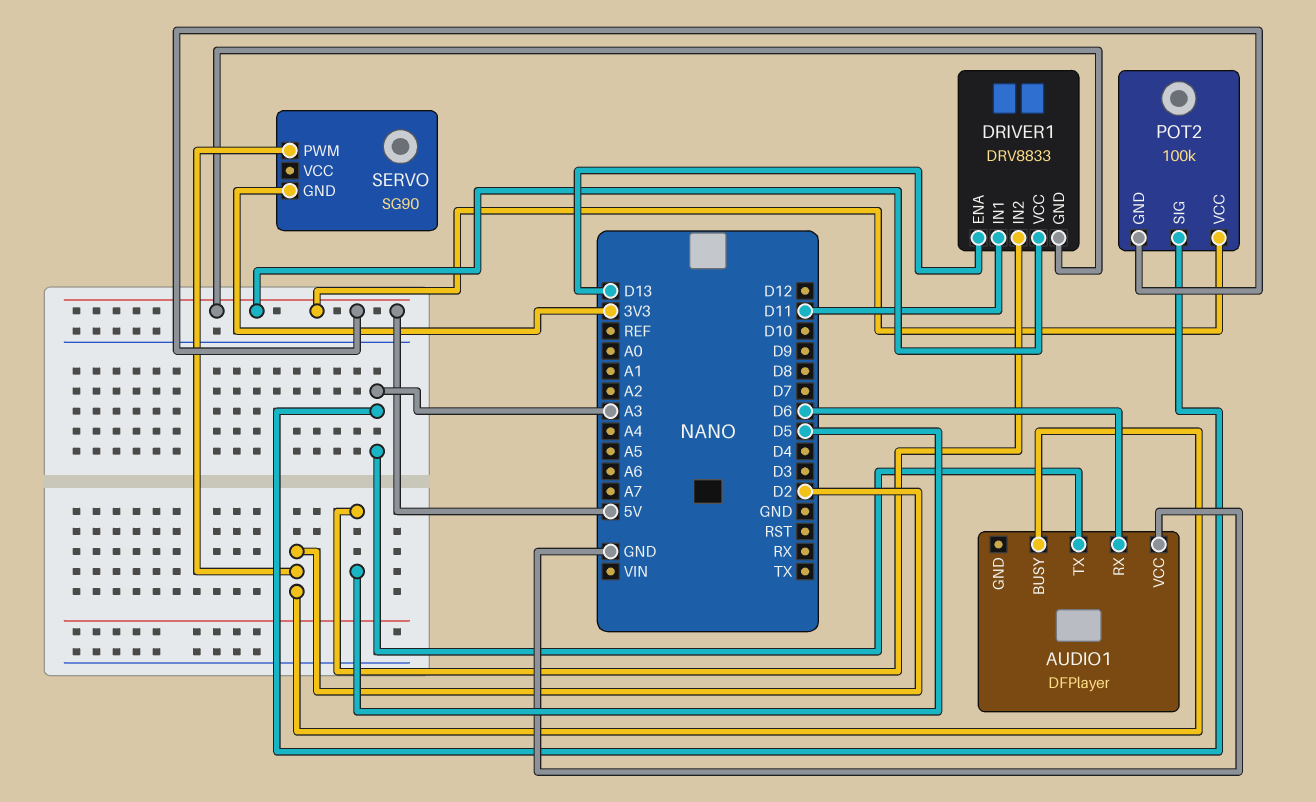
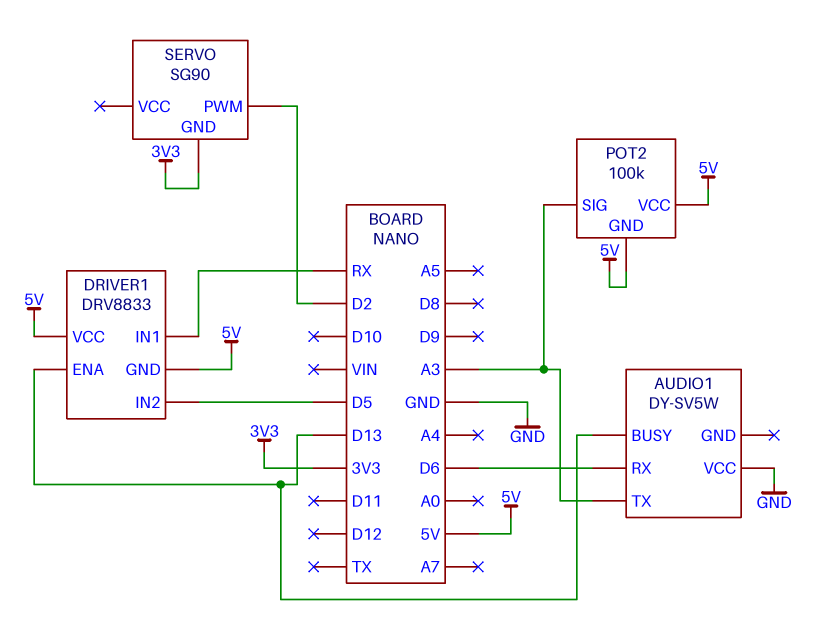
AUDIO1: DFPlayer -> DY-SV5W
AUDIO1 pin BUSY: D2 -> D13
DRIVER1 pin IN1: D11 -> RX

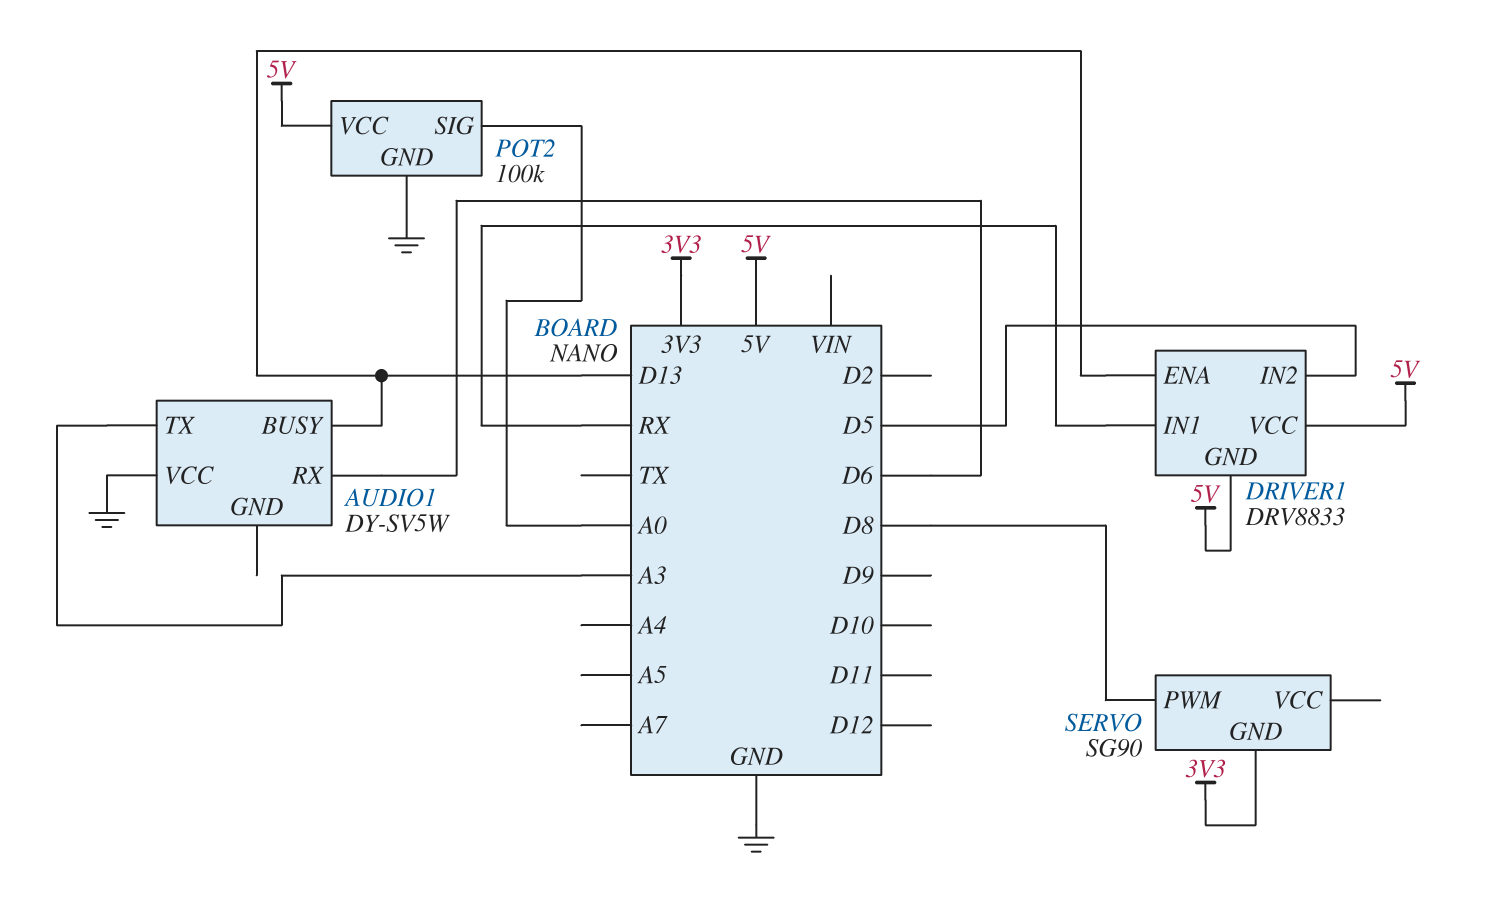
POT2 pin GND: 5V -> GND
POT2 pin SIG: A3 -> A0
SERVO pin PWM: D2 -> D8

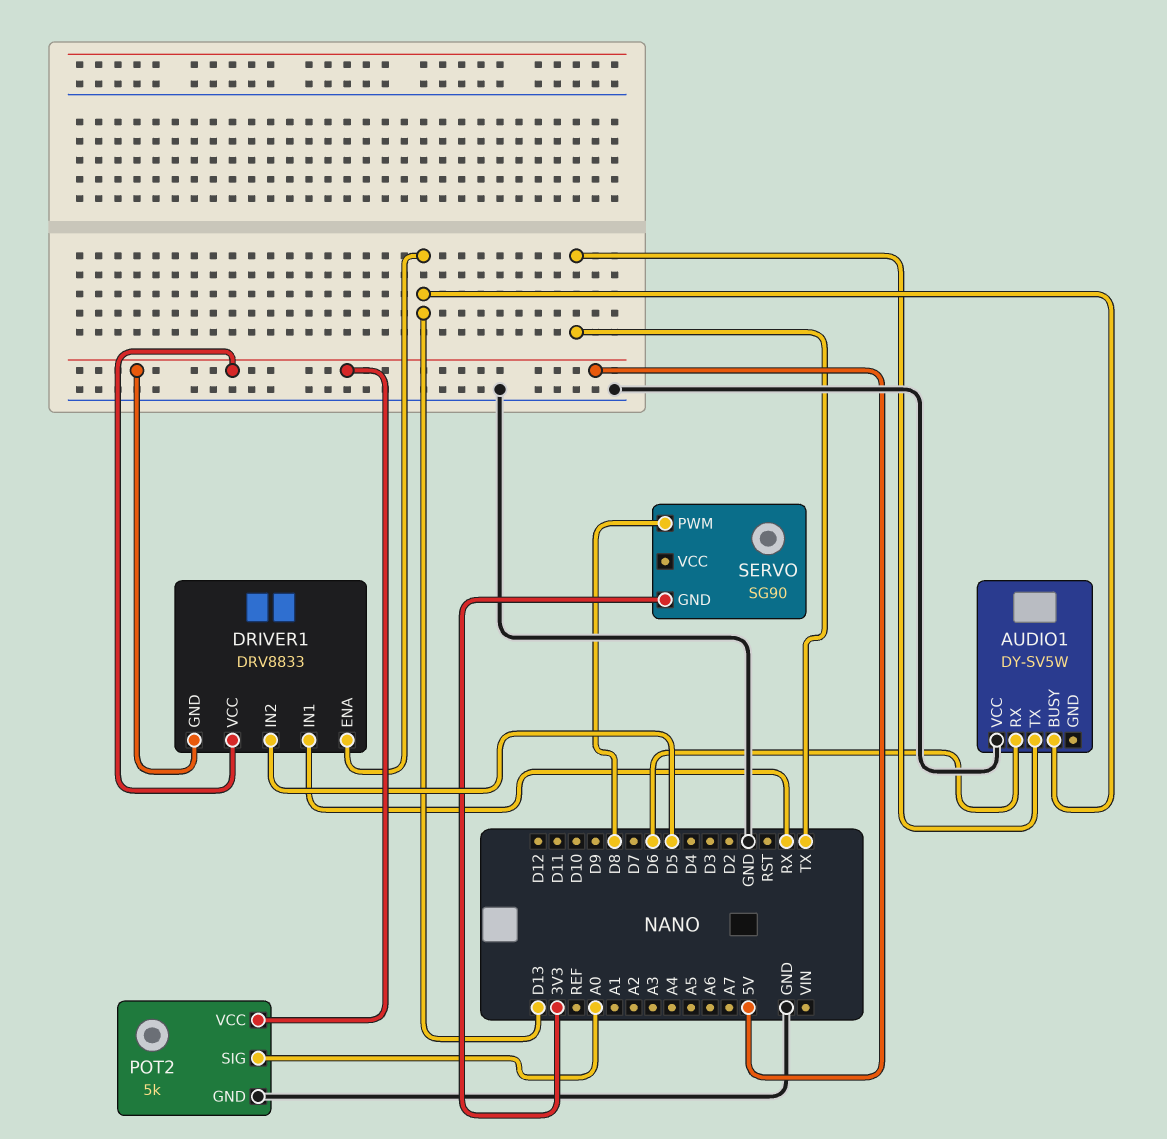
AUDIO1 pin TX: A3 -> TX
POT2: 100k -> 5k

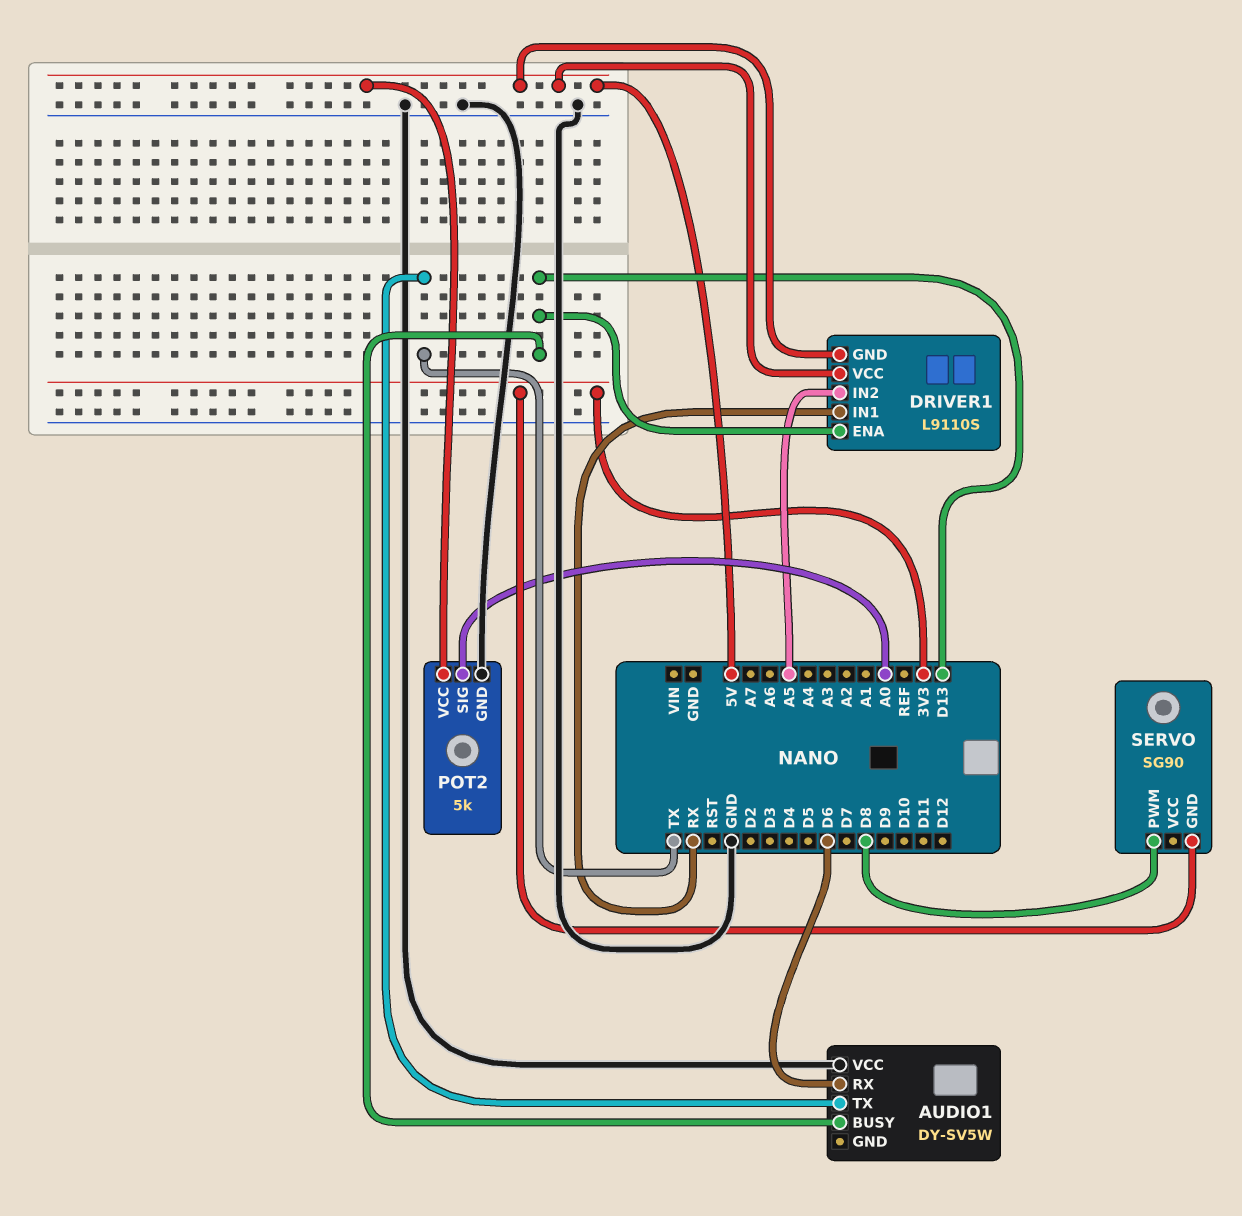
DRIVER1: DRV8833 -> L9110S
DRIVER1 pin IN2: D5 -> A5

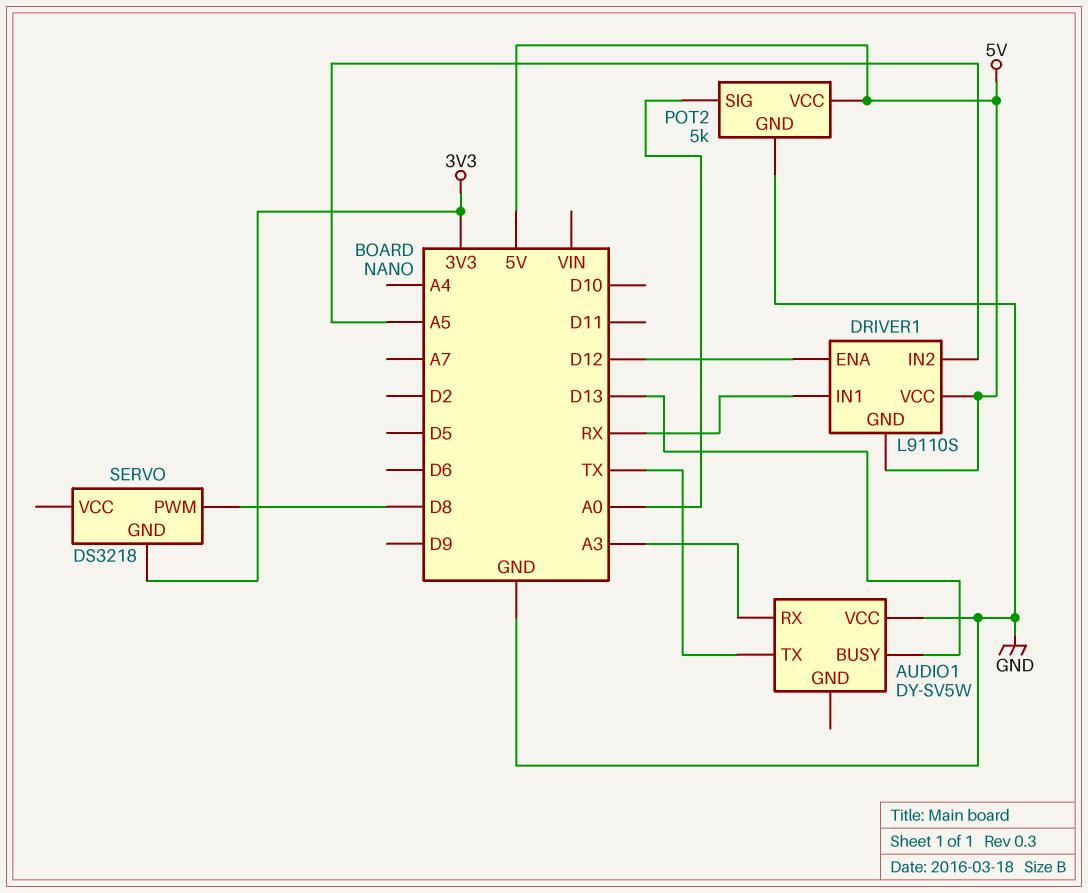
AUDIO1 pin RX: D6 -> A3
DRIVER1 pin ENA: D13 -> D12
SERVO: SG90 -> DS3218

